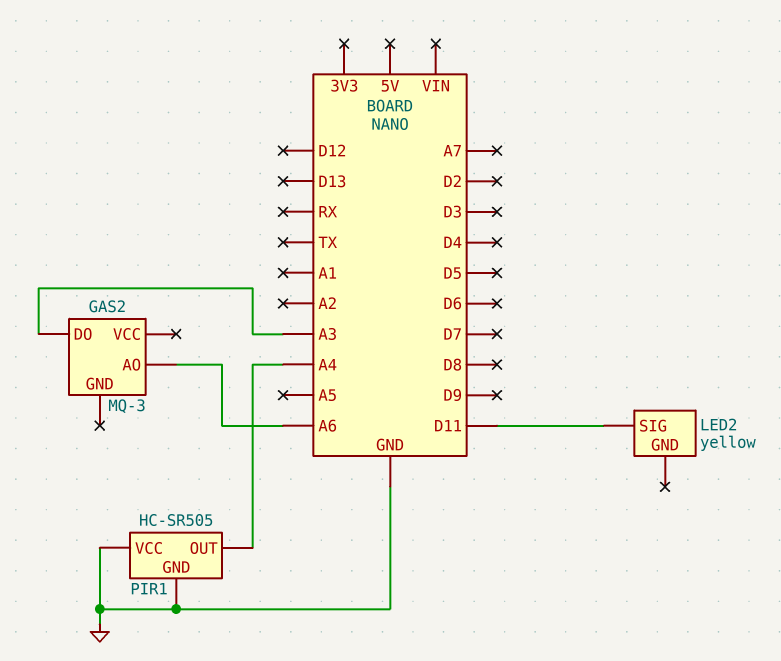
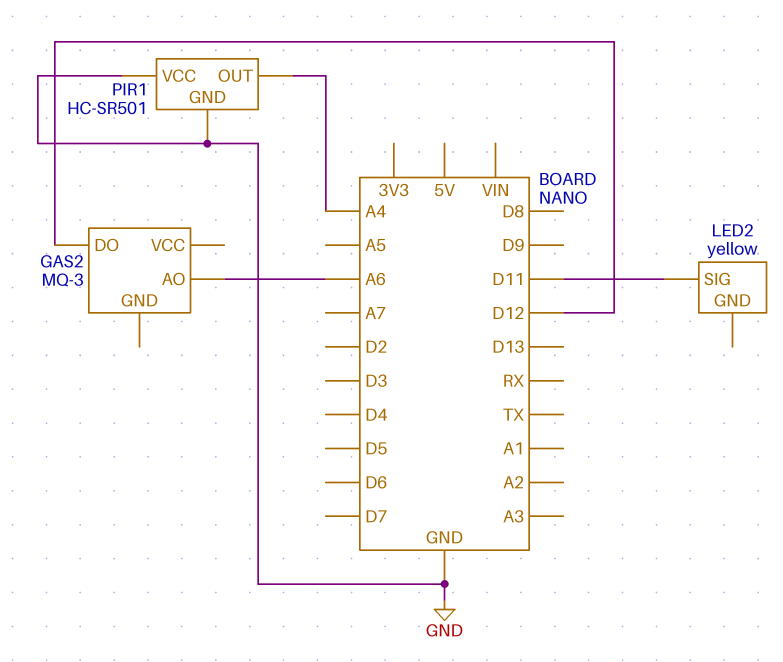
GAS2 pin DO: A3 -> D12
PIR1: HC-SR505 -> HC-SR501

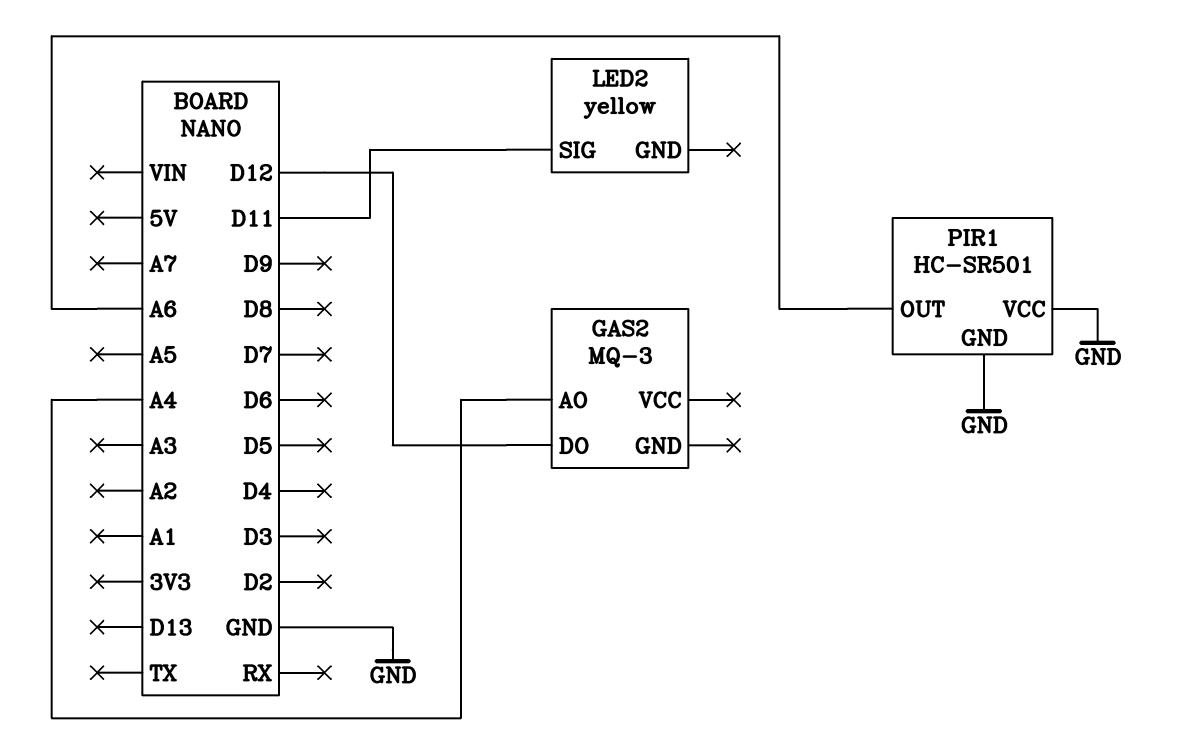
GAS2 pin AO: A6 -> A4
PIR1 pin OUT: A4 -> A6

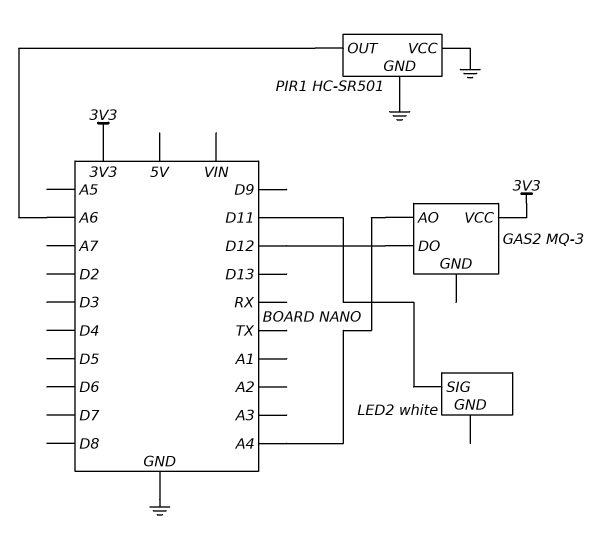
GAS2 pin VCC: none -> 3V3
LED2: yellow -> white

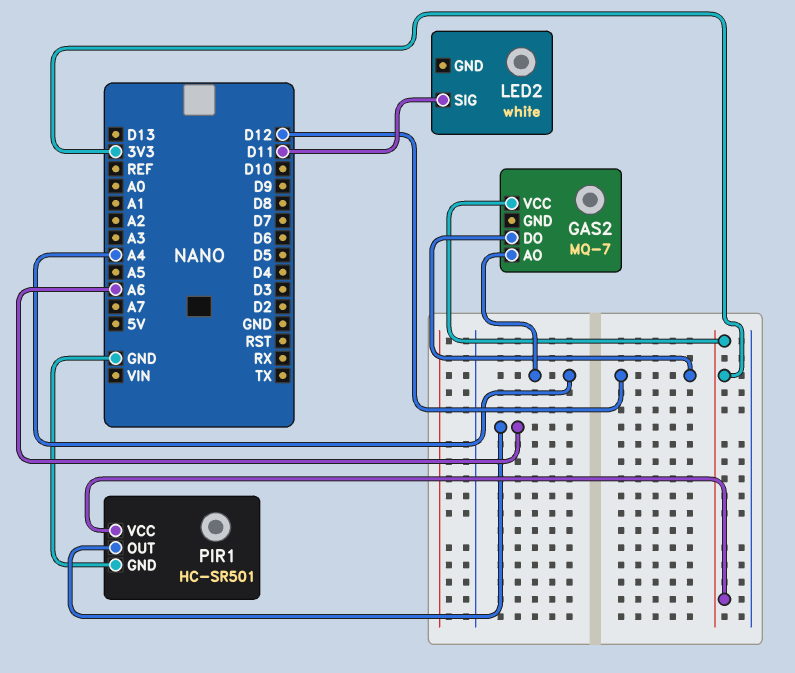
GAS2: MQ-3 -> MQ-7
PIR1 pin VCC: GND -> 3V3

